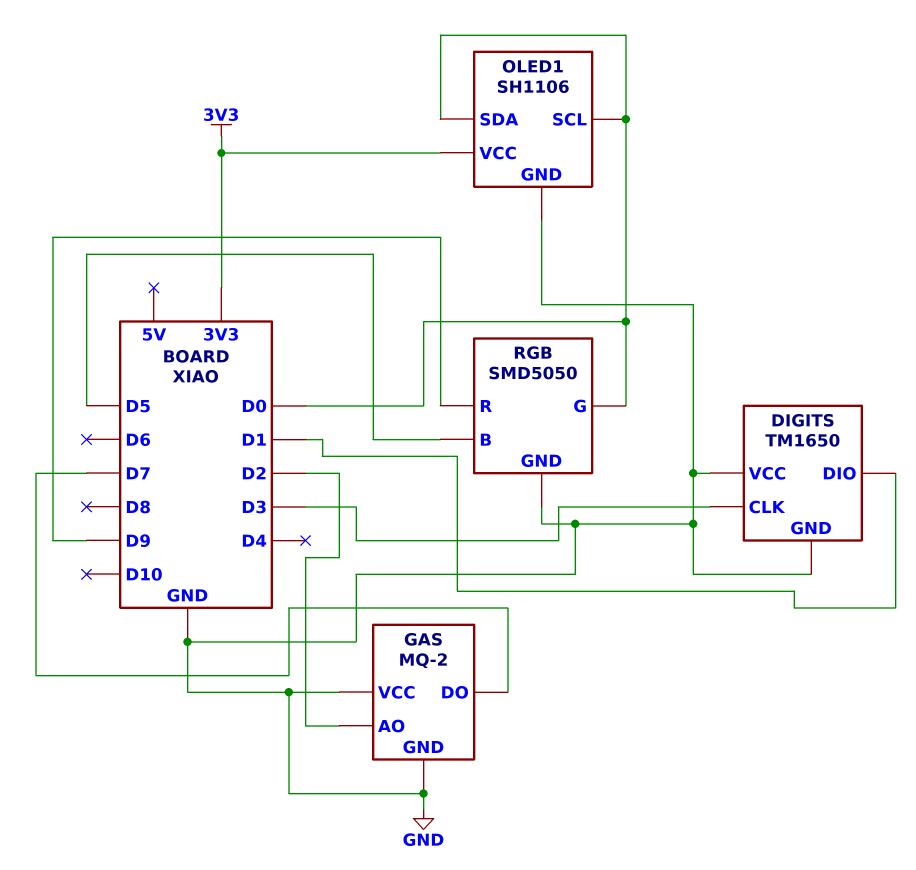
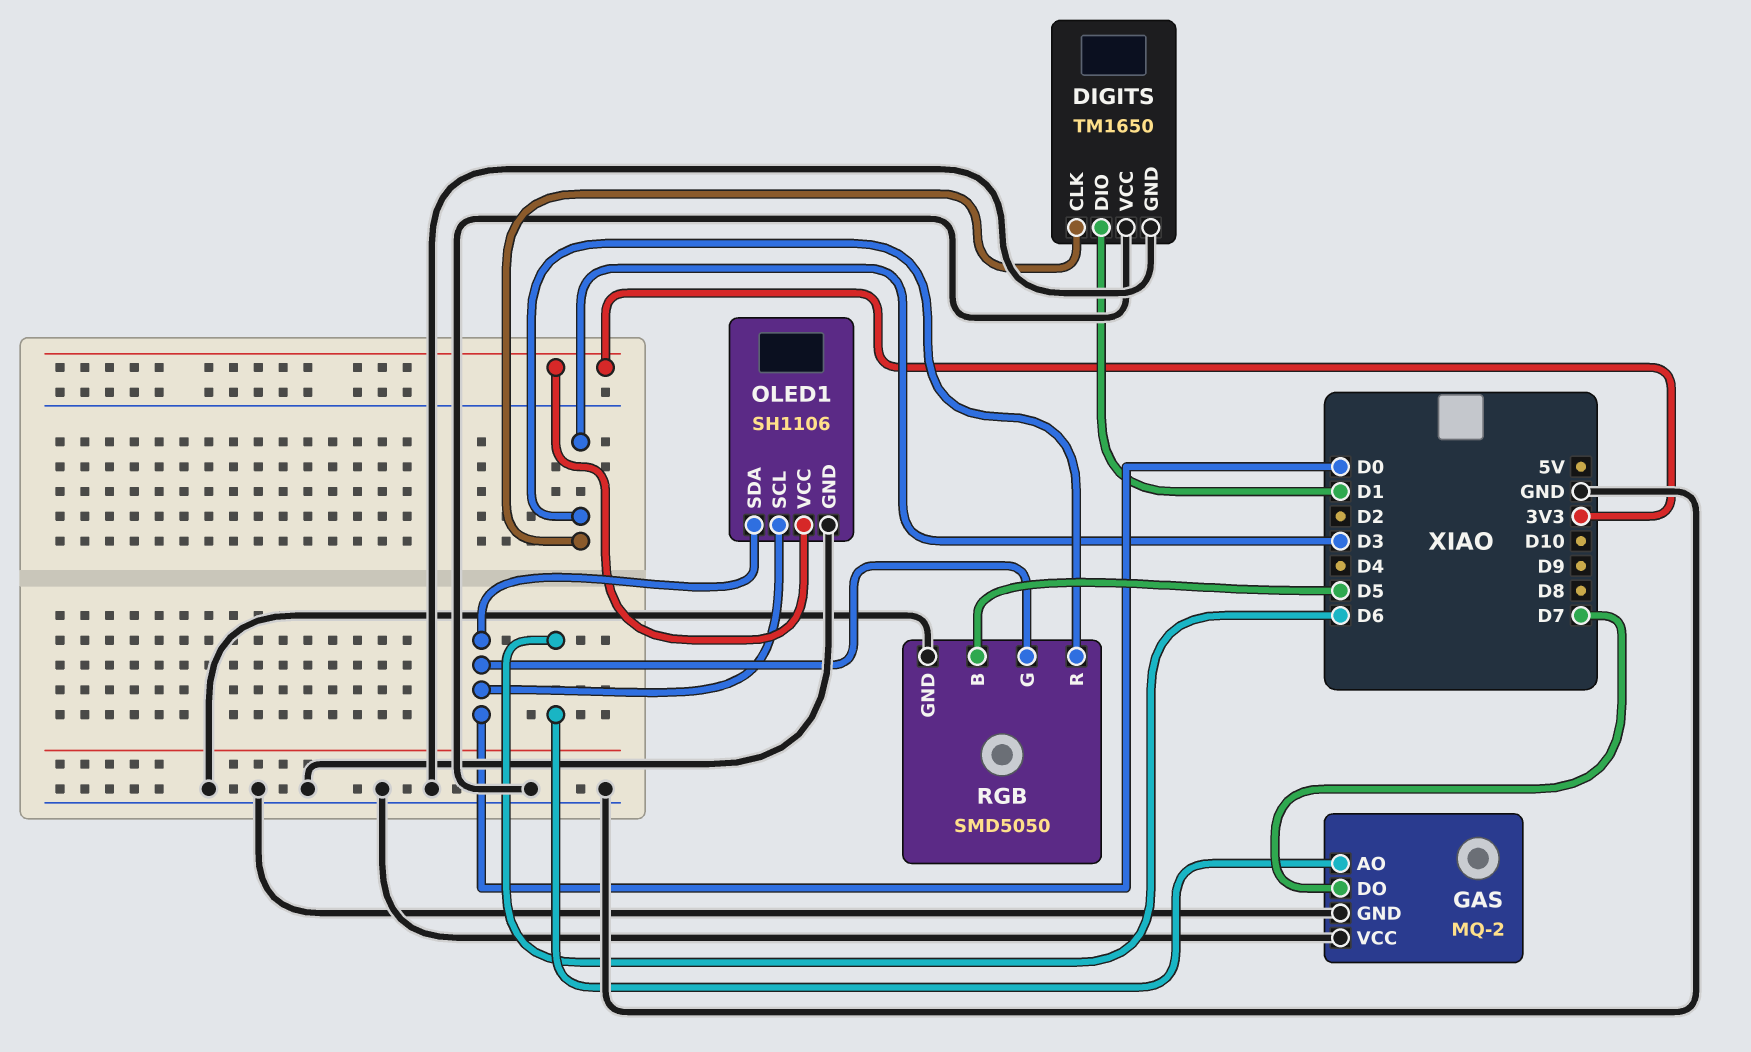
GAS pin AO: D2 -> D6
RGB pin R: D9 -> D3

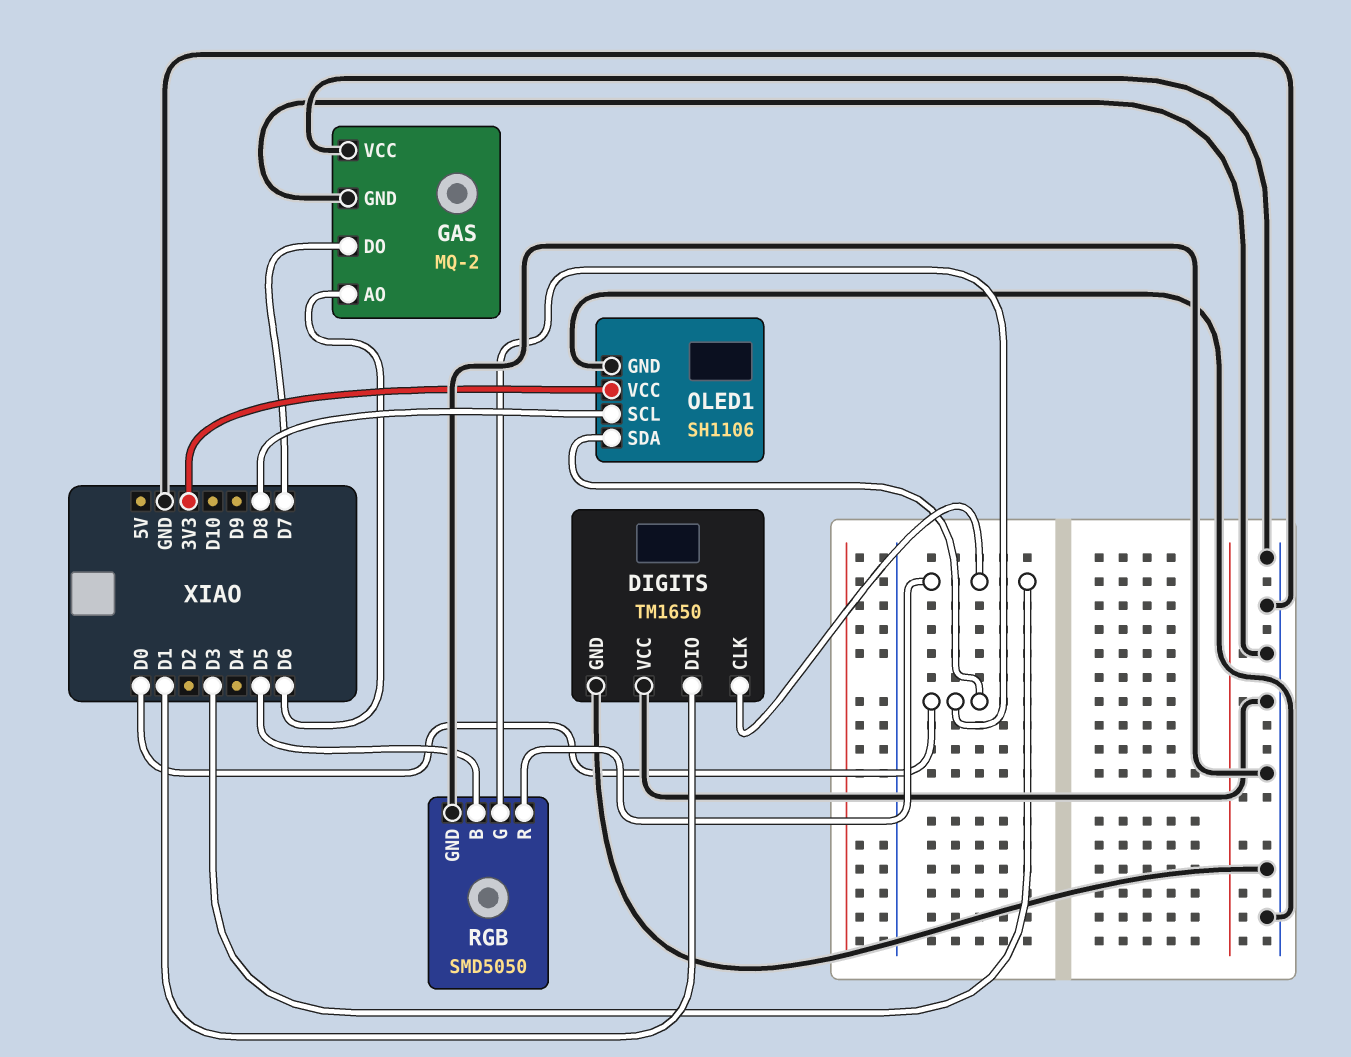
OLED1 pin SCL: D0 -> D8

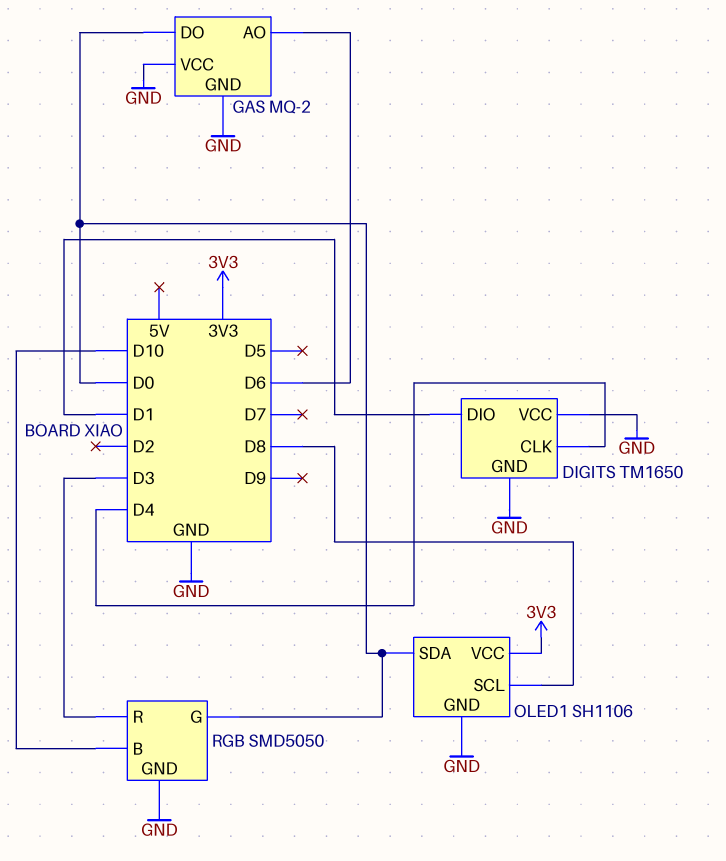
DIGITS pin CLK: D3 -> D4
GAS pin DO: D7 -> D0
RGB pin B: D5 -> D10

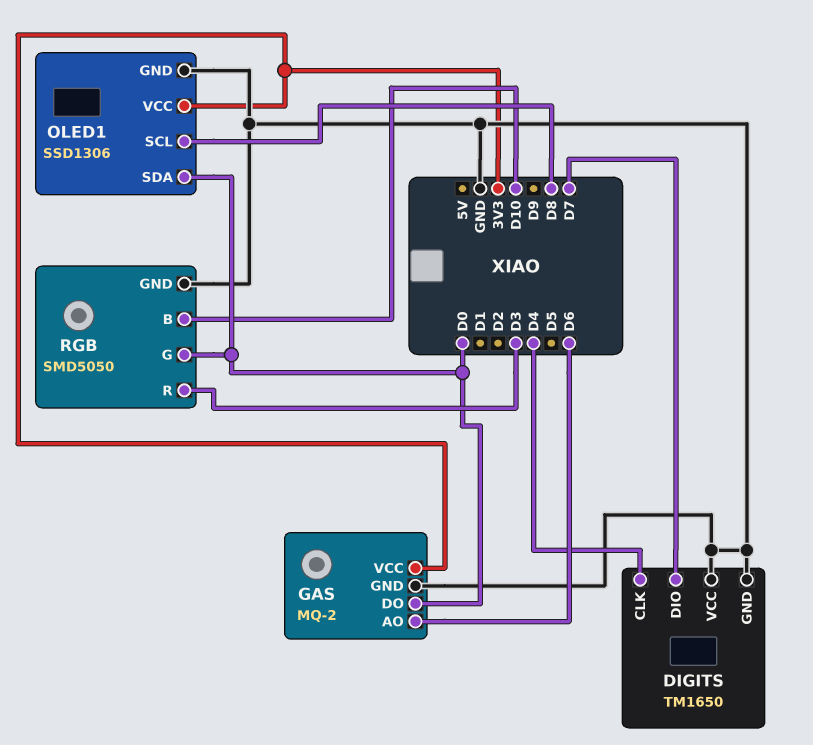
DIGITS pin DIO: D1 -> D7
GAS pin VCC: GND -> 3V3
OLED1: SH1106 -> SSD1306

